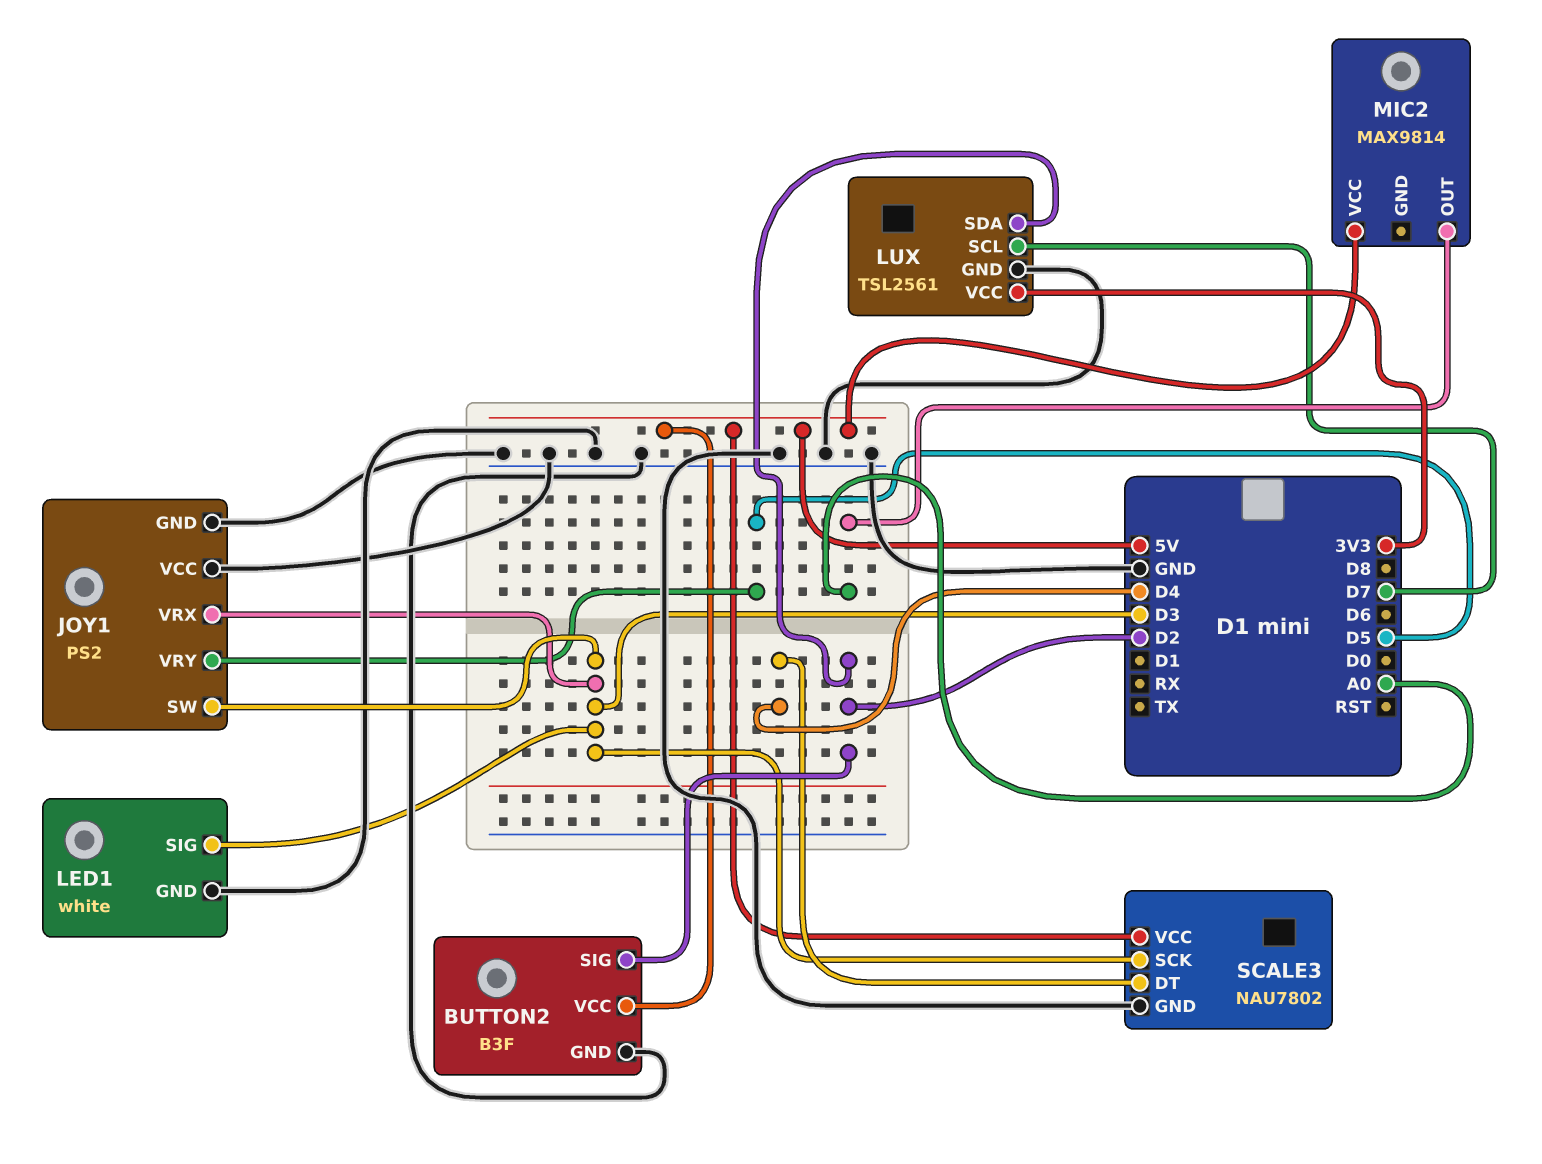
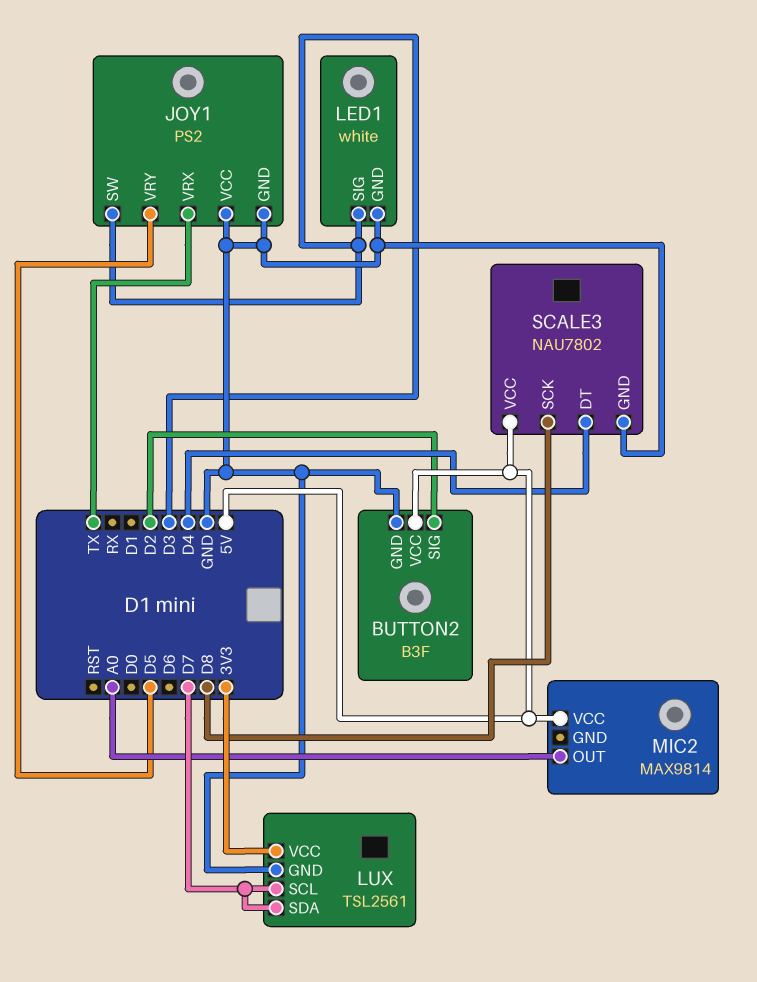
JOY1 pin VRX: D3 -> TX
LUX pin SDA: D2 -> D7
SCALE3 pin SCK: D3 -> D8

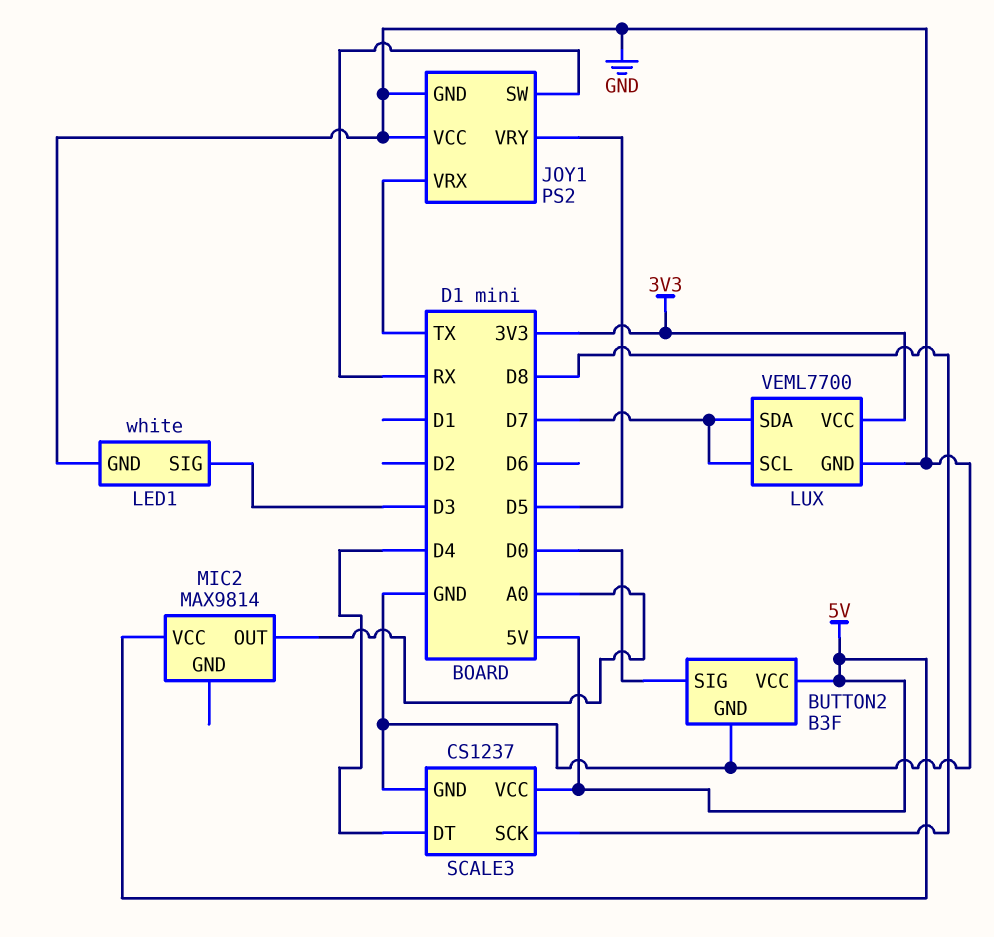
BUTTON2 pin SIG: D2 -> D0
JOY1 pin SW: D3 -> RX
LUX: TSL2561 -> VEML7700
SCALE3: NAU7802 -> CS1237

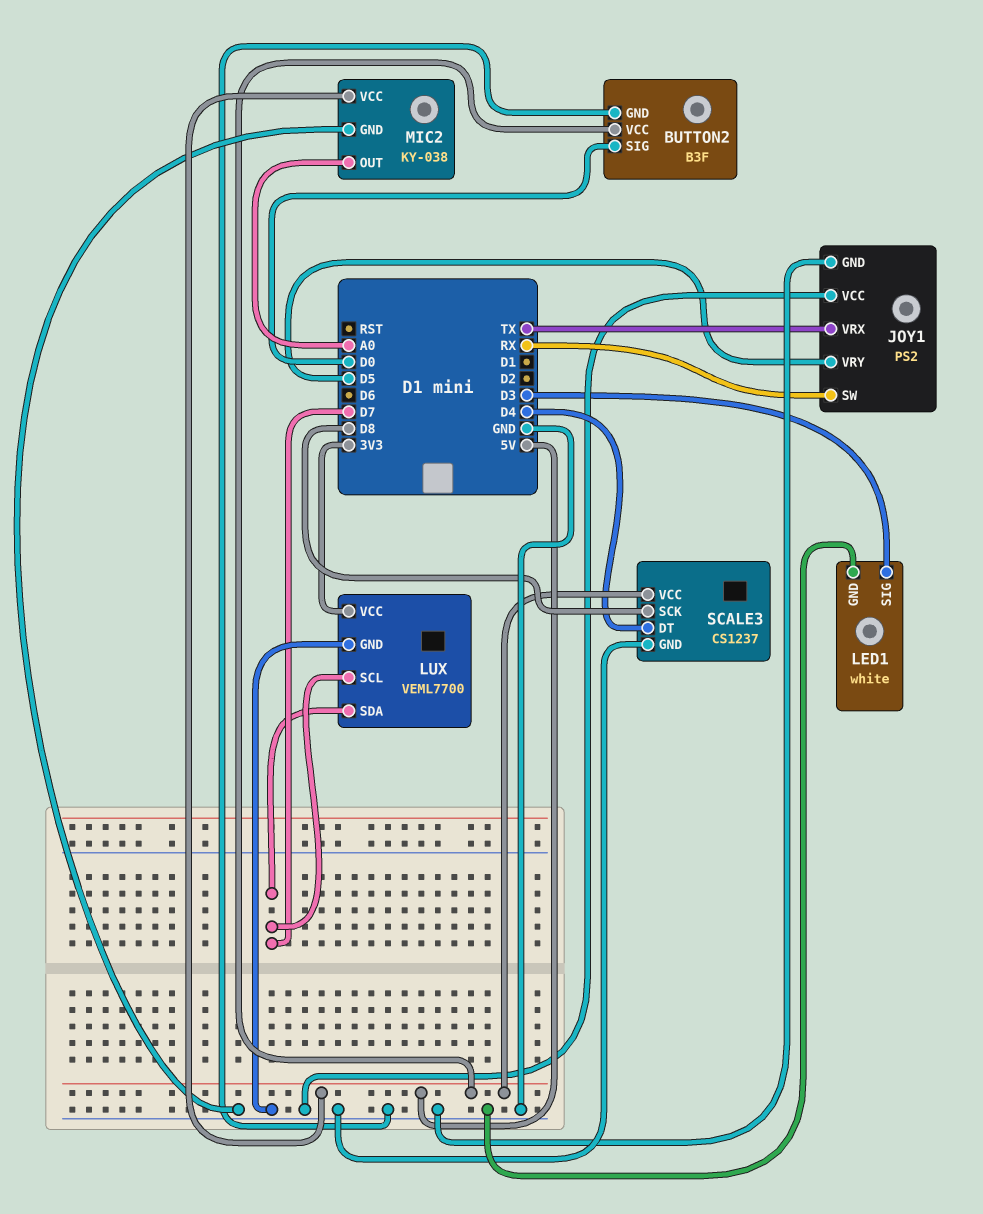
MIC2: MAX9814 -> KY-038
MIC2 pin GND: none -> GND

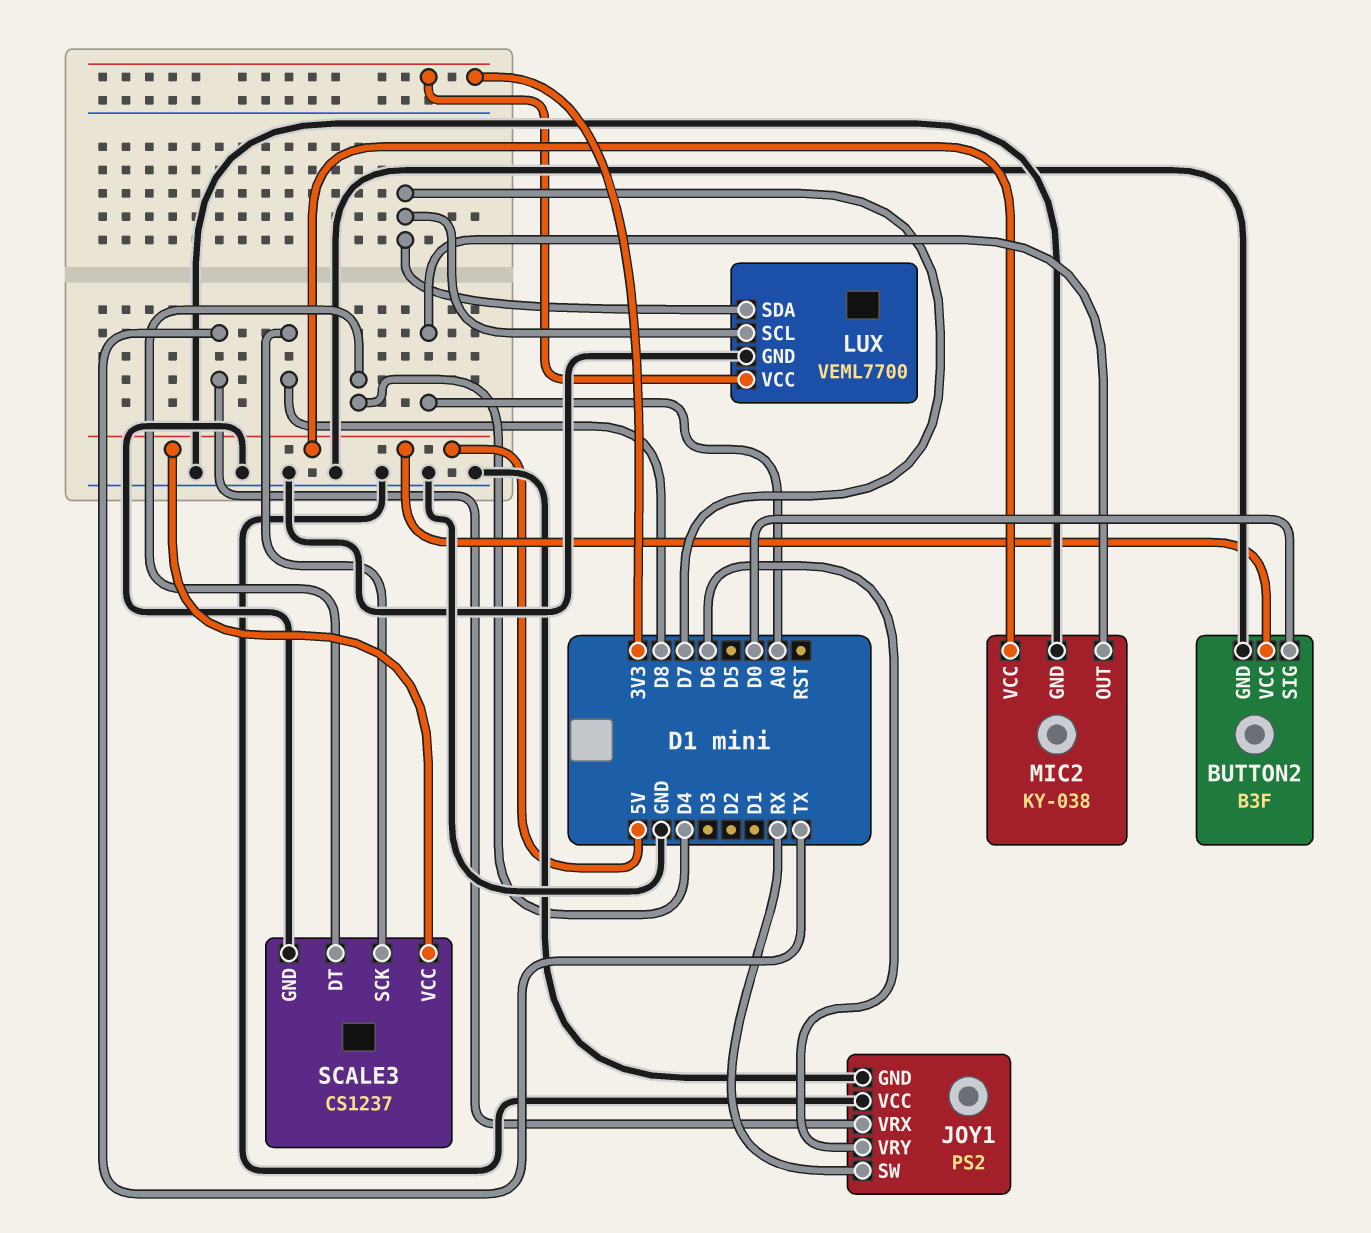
JOY1 pin VRY: D5 -> D6
LED1: white -> none
LED1 pin GND: GND -> none
LED1 pin SIG: D3 -> none

